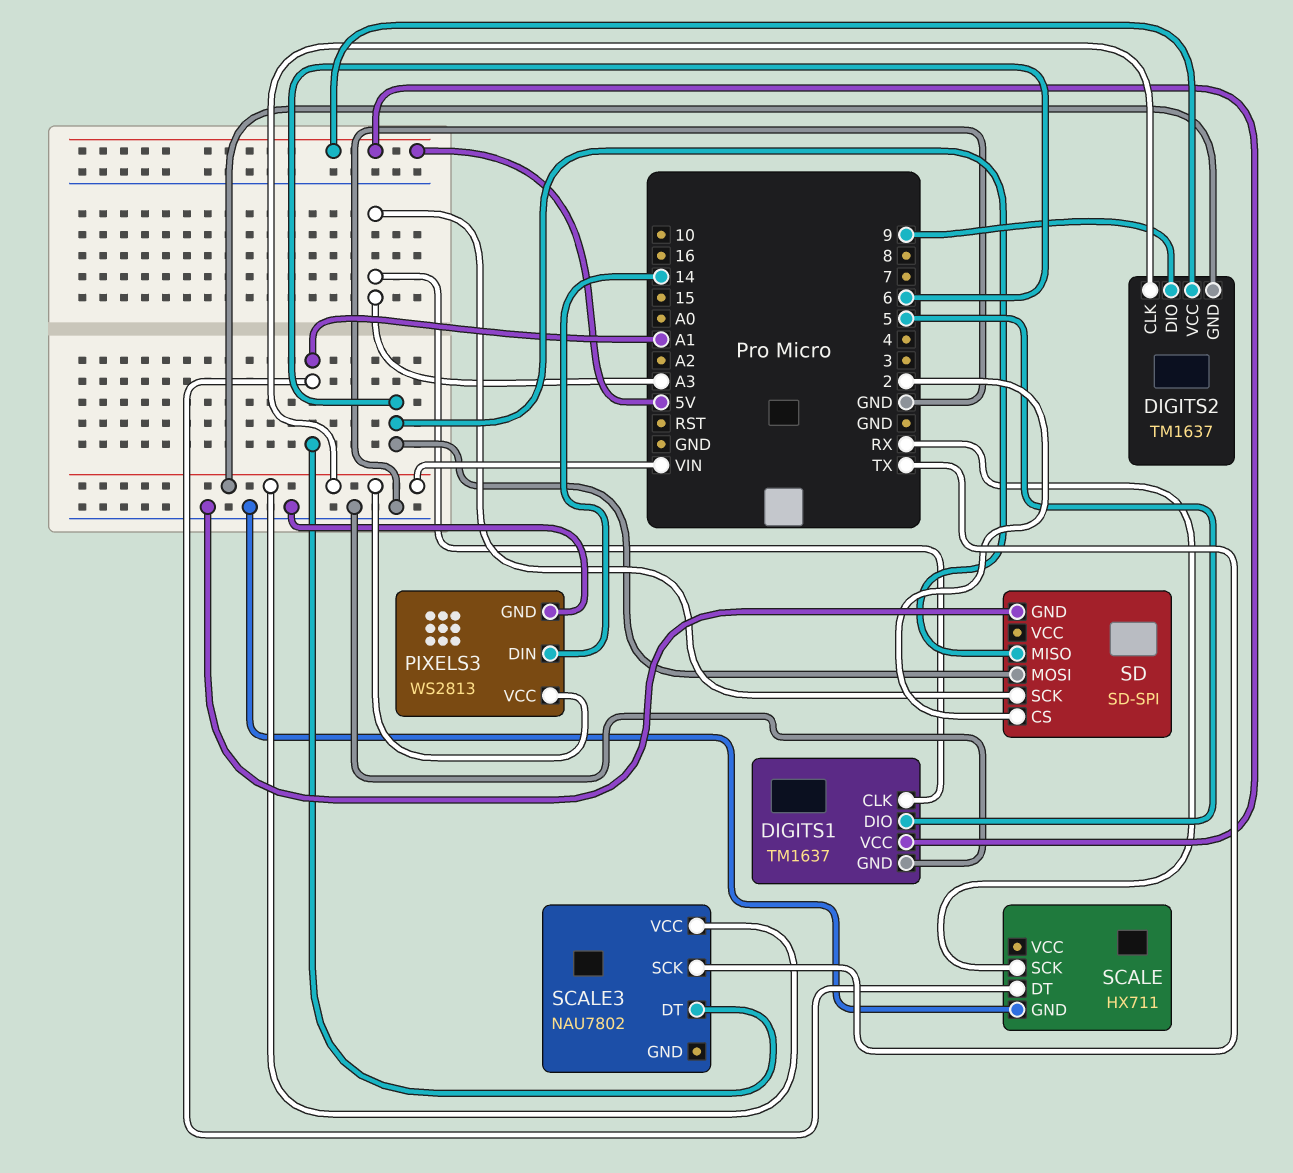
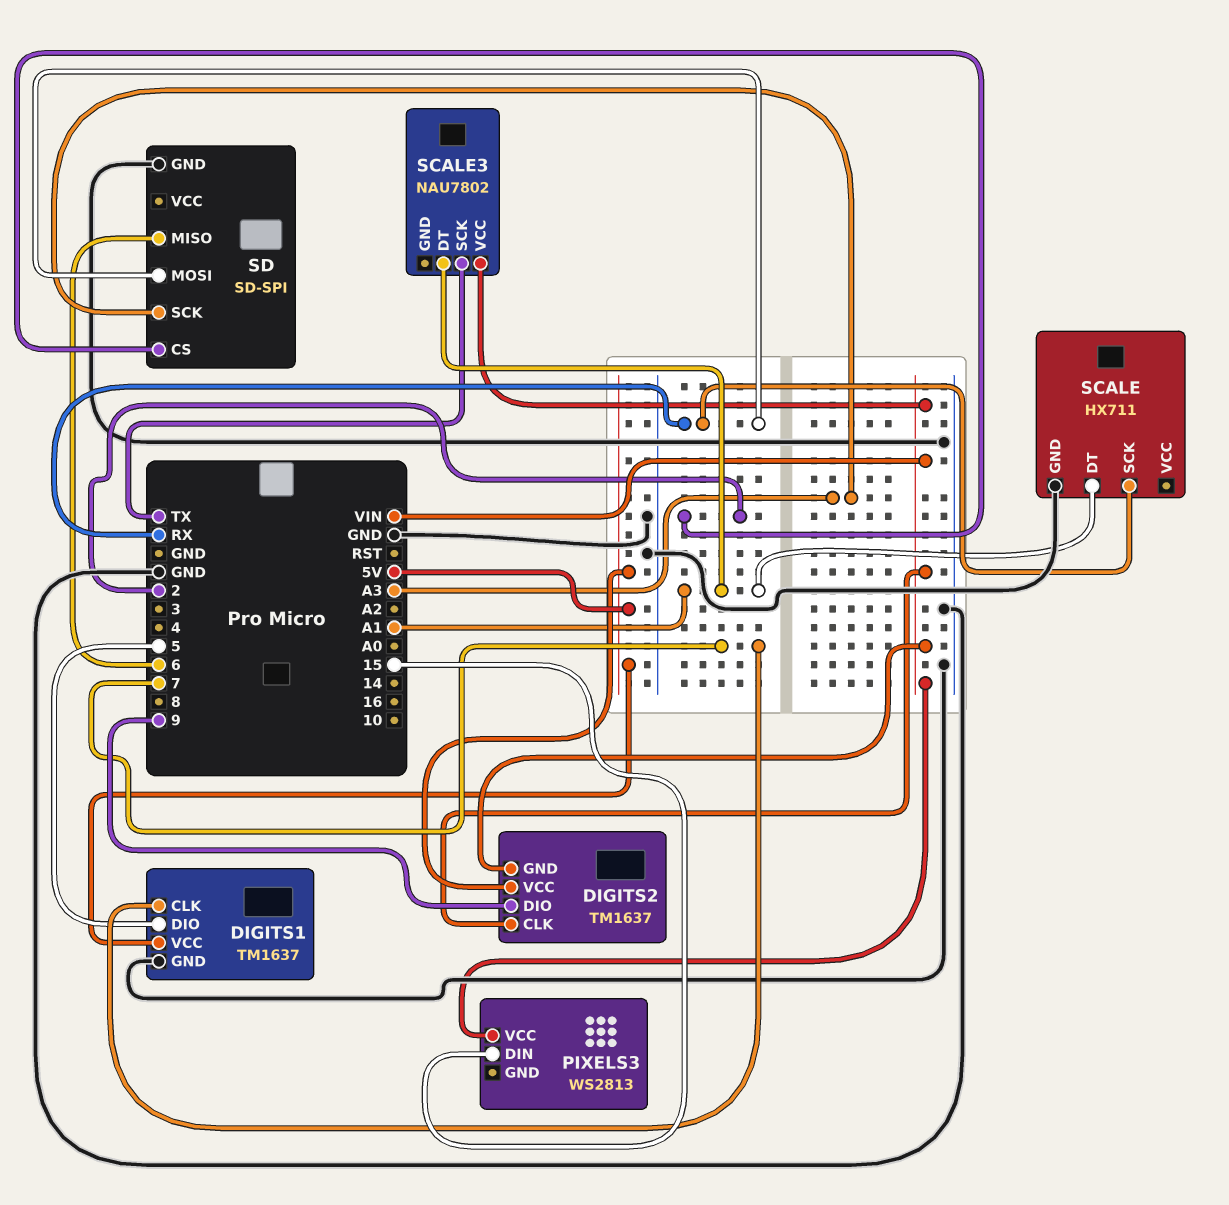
DIGITS1 pin CLK: A3 -> 7
PIXELS3 pin DIN: 14 -> 15
PIXELS3 pin GND: GND -> none
SD pin MOSI: 6 -> RX

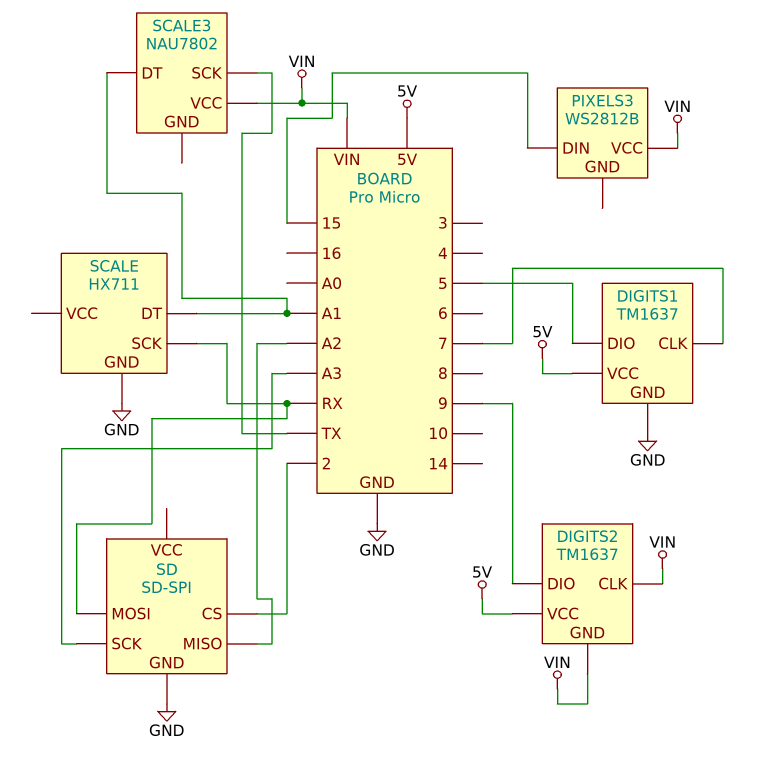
PIXELS3: WS2813 -> WS2812B
SD pin MISO: 6 -> A2

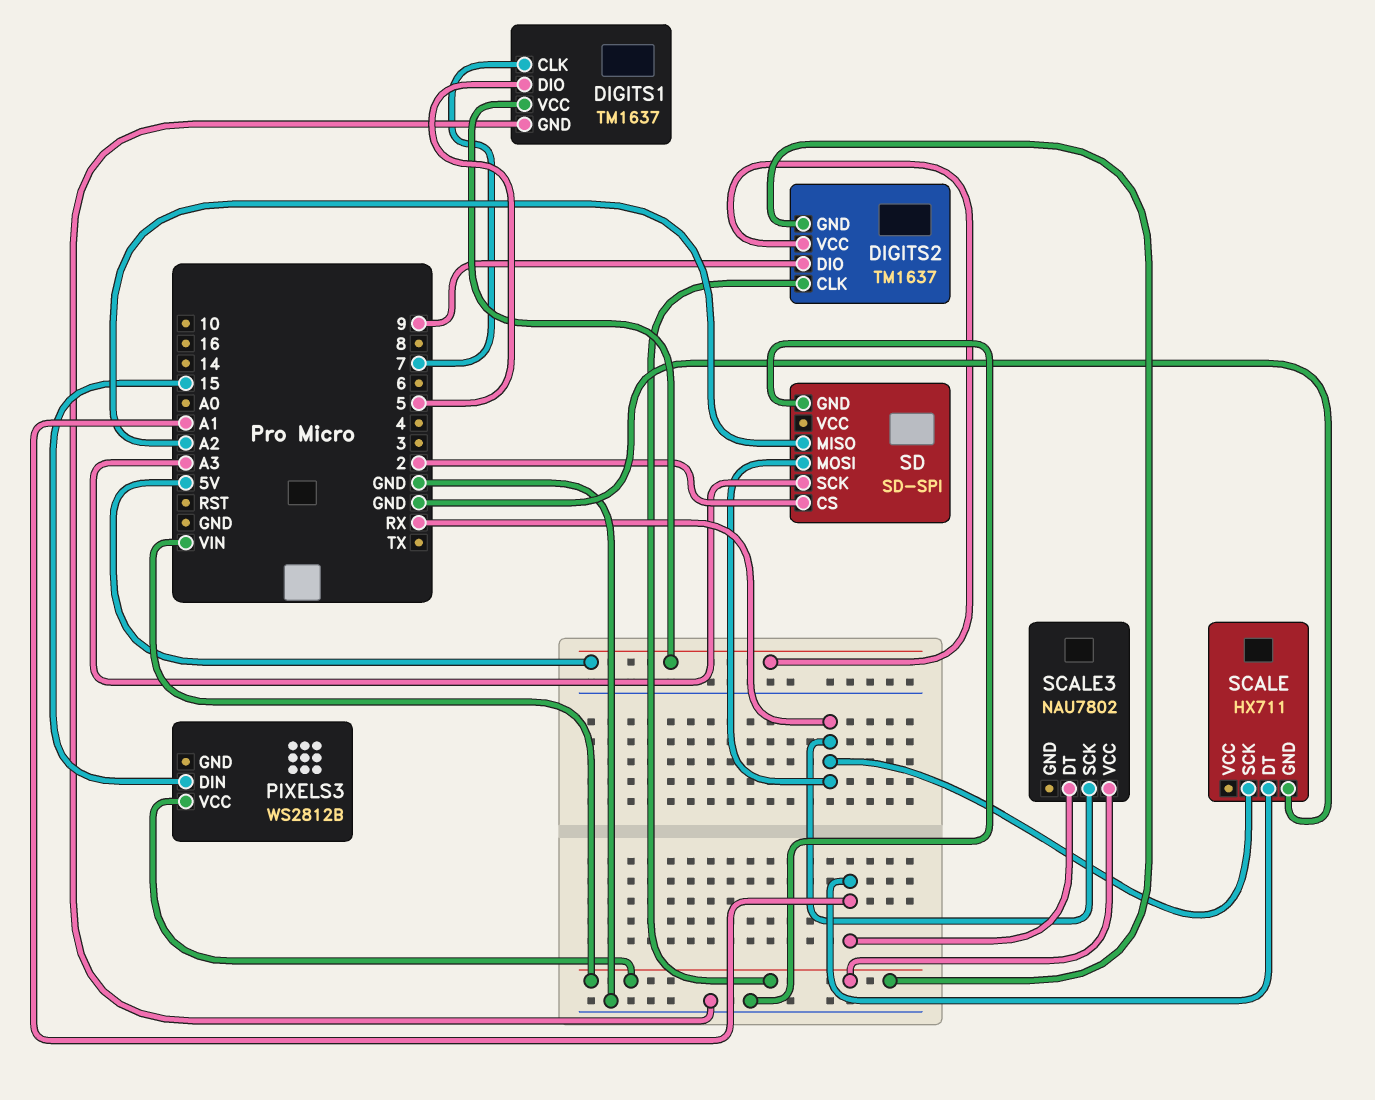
SCALE3 pin SCK: TX -> RX

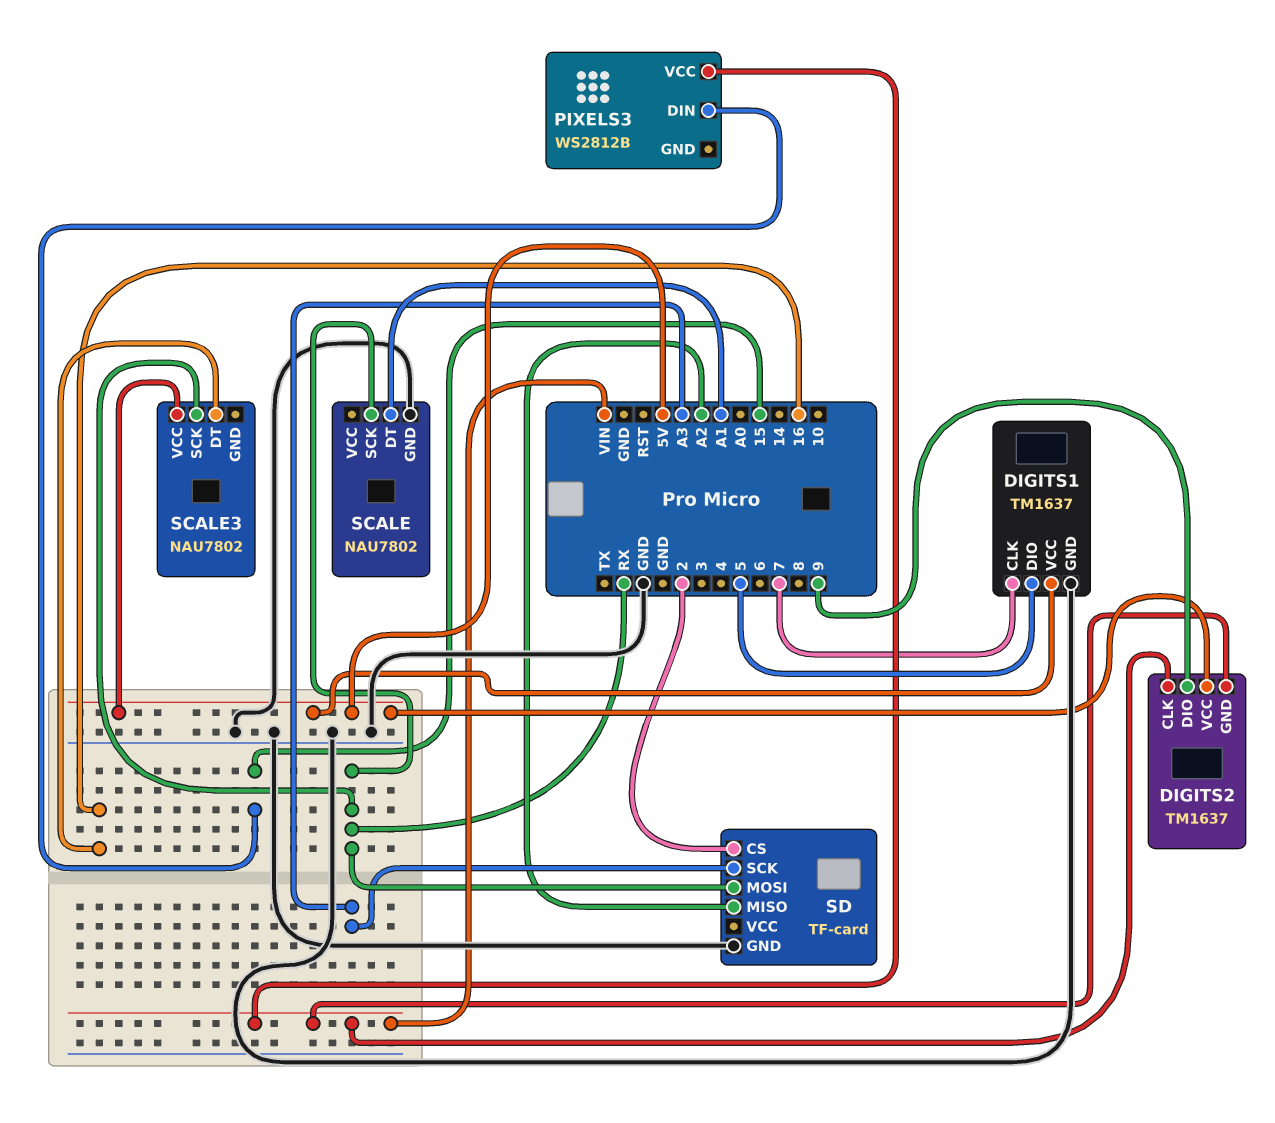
SCALE: HX711 -> NAU7802
SCALE3 pin DT: A1 -> 16
SCALE3 pin VCC: VIN -> 5V
SD: SD-SPI -> TF-card

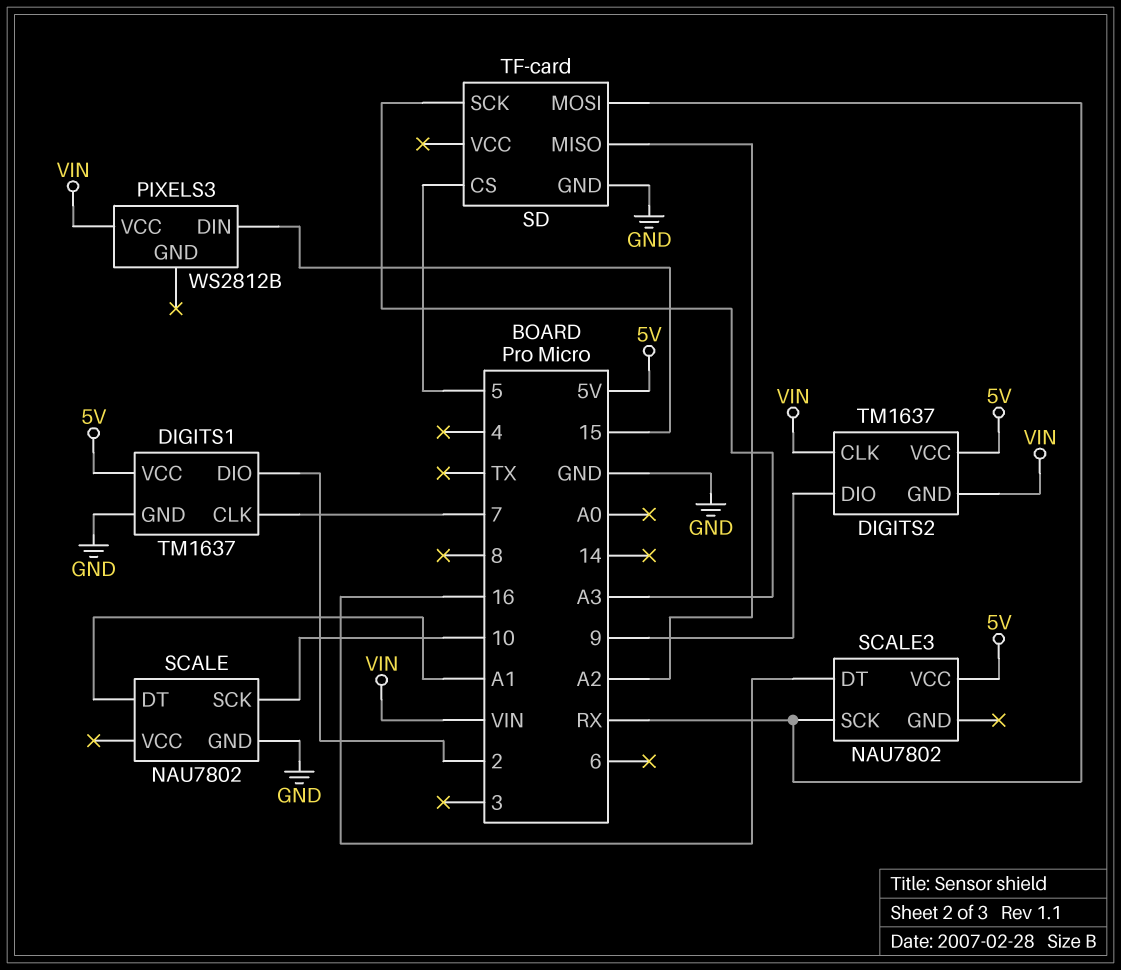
DIGITS1 pin DIO: 5 -> 2
SCALE pin SCK: RX -> 10
SD pin CS: 2 -> 5

